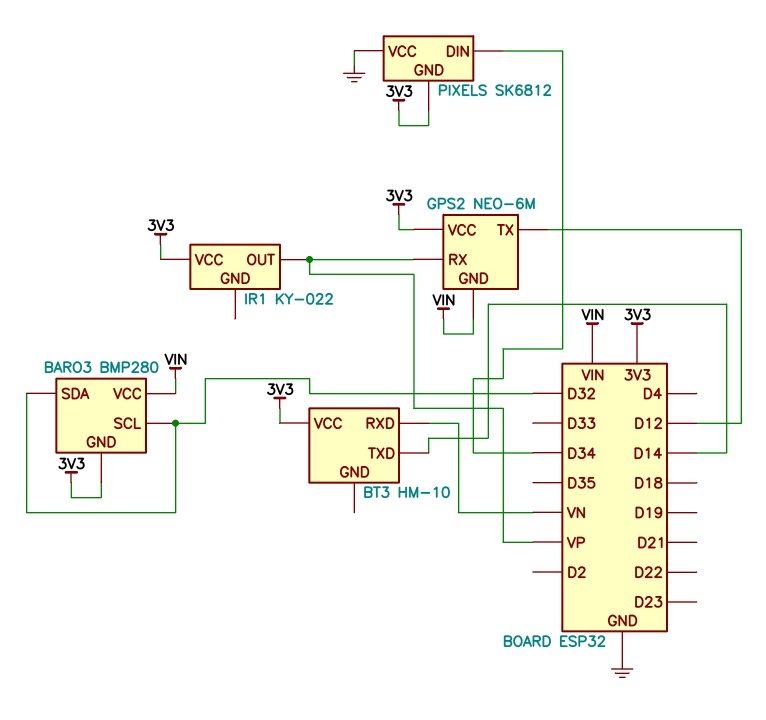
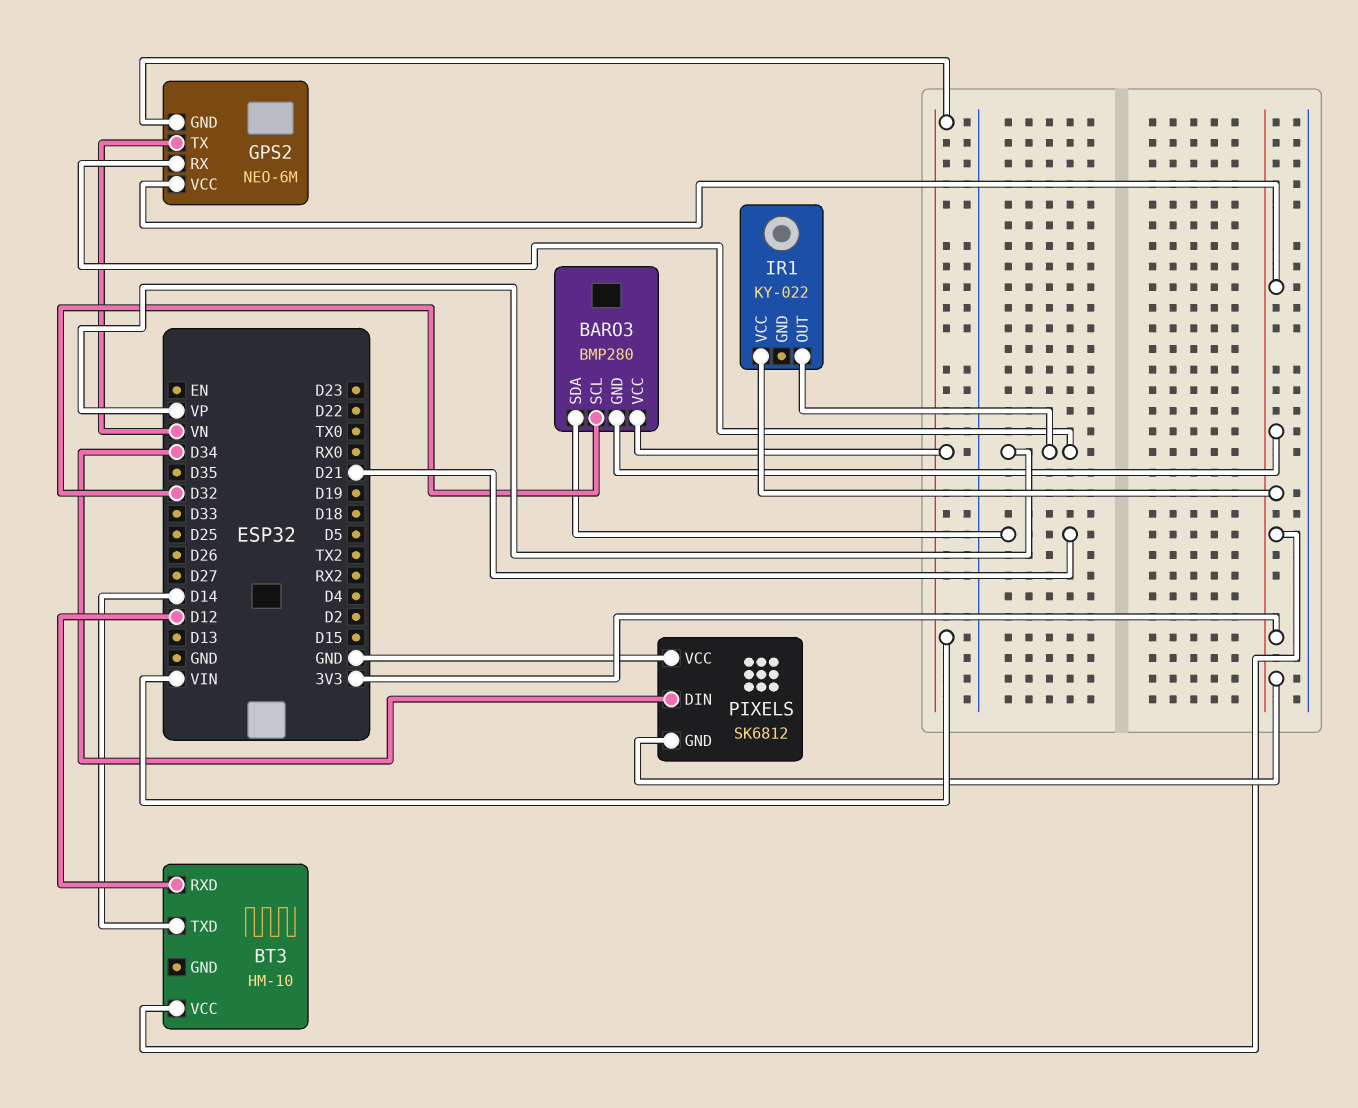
BARO3 pin SDA: D32 -> D21
BT3 pin RXD: VN -> D12
GPS2 pin TX: D12 -> VN

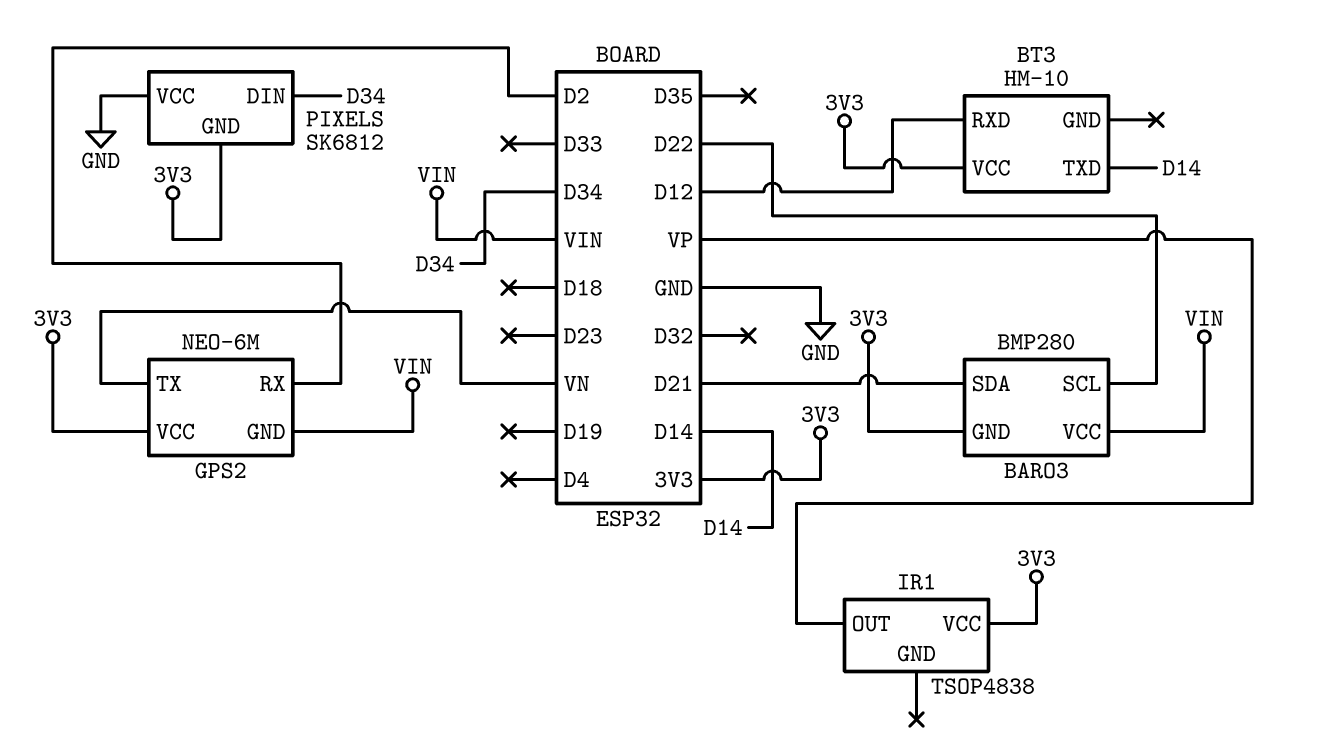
BARO3 pin SCL: D32 -> D22
GPS2 pin RX: VP -> D2
IR1: KY-022 -> TSOP4838

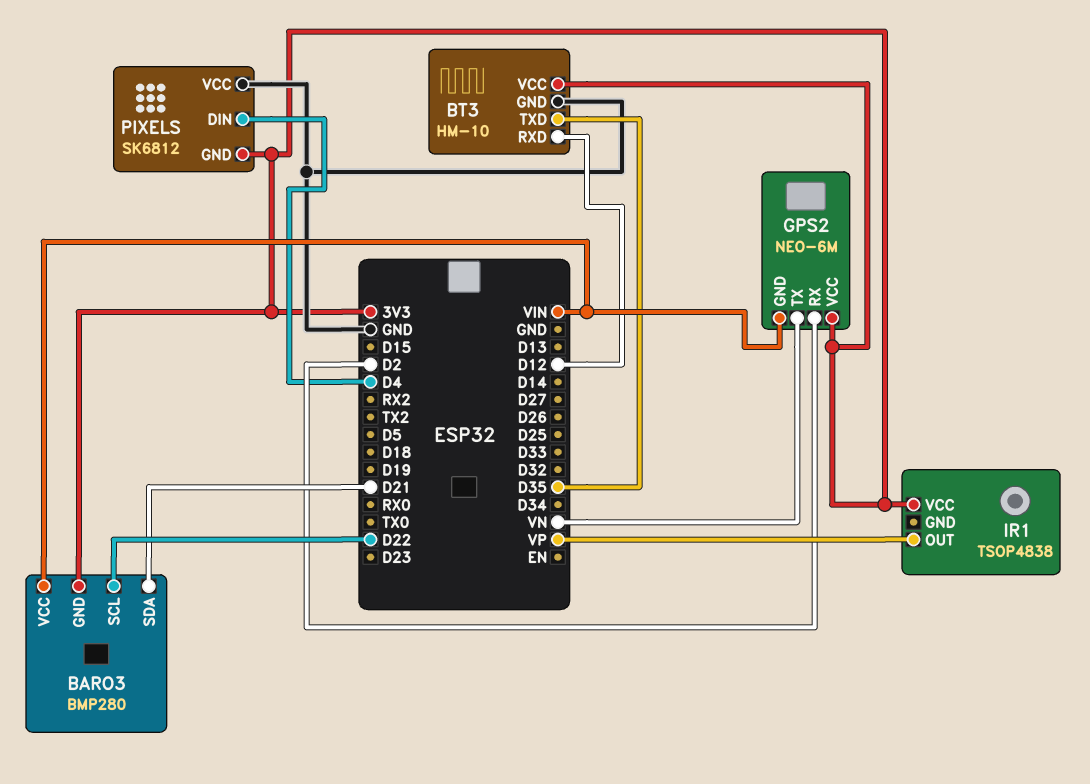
BT3 pin GND: none -> GND
BT3 pin TXD: D14 -> D35
PIXELS pin DIN: D34 -> D4

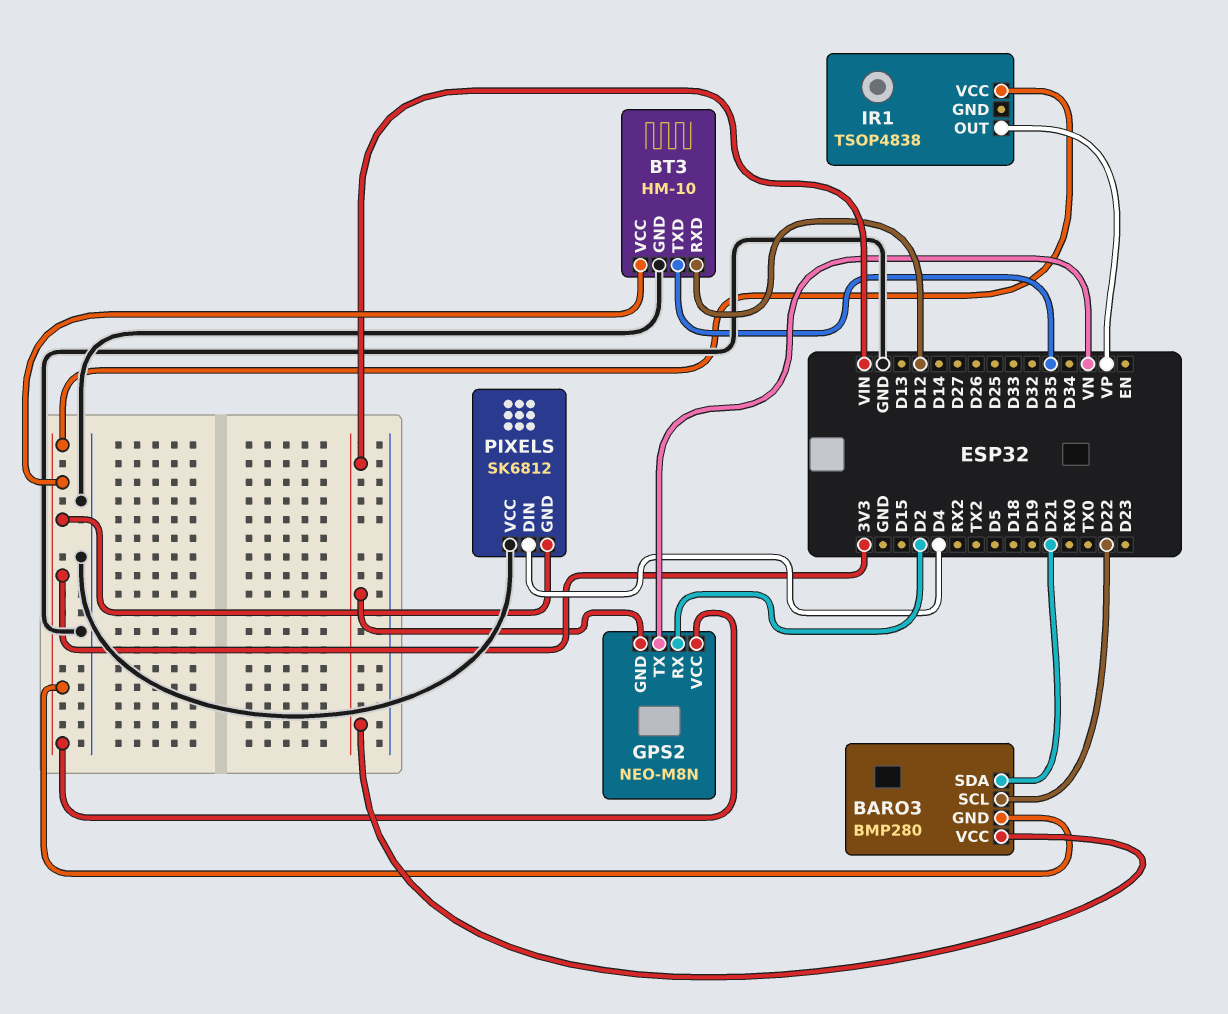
GPS2: NEO-6M -> NEO-M8N

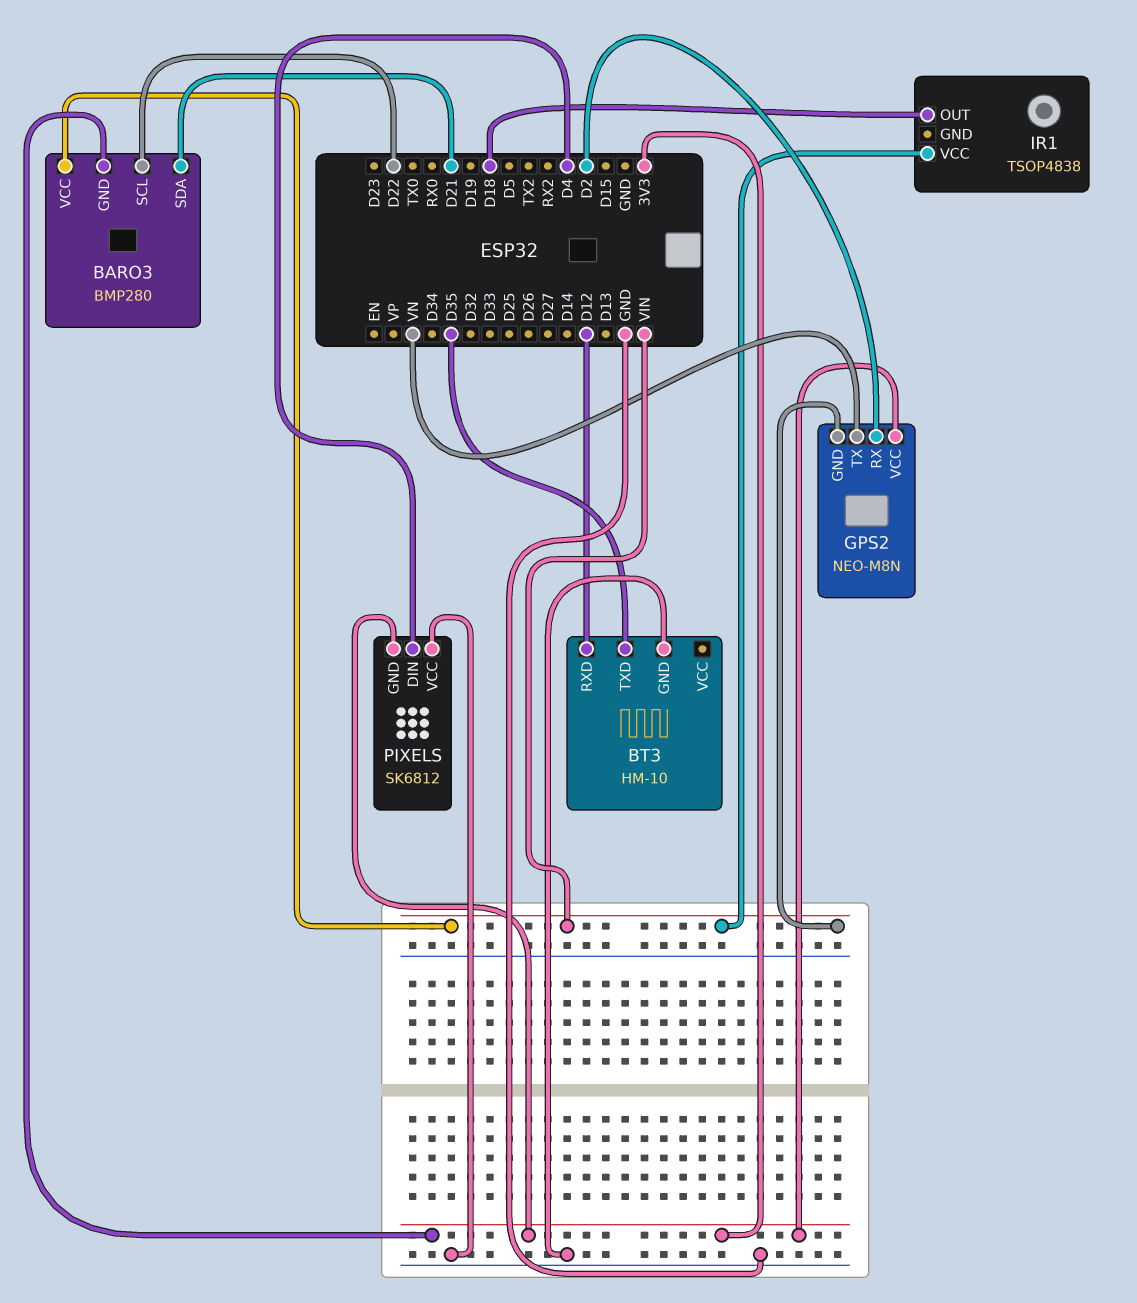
BT3 pin VCC: 3V3 -> none
IR1 pin OUT: VP -> D18
IR1 pin VCC: 3V3 -> VIN

